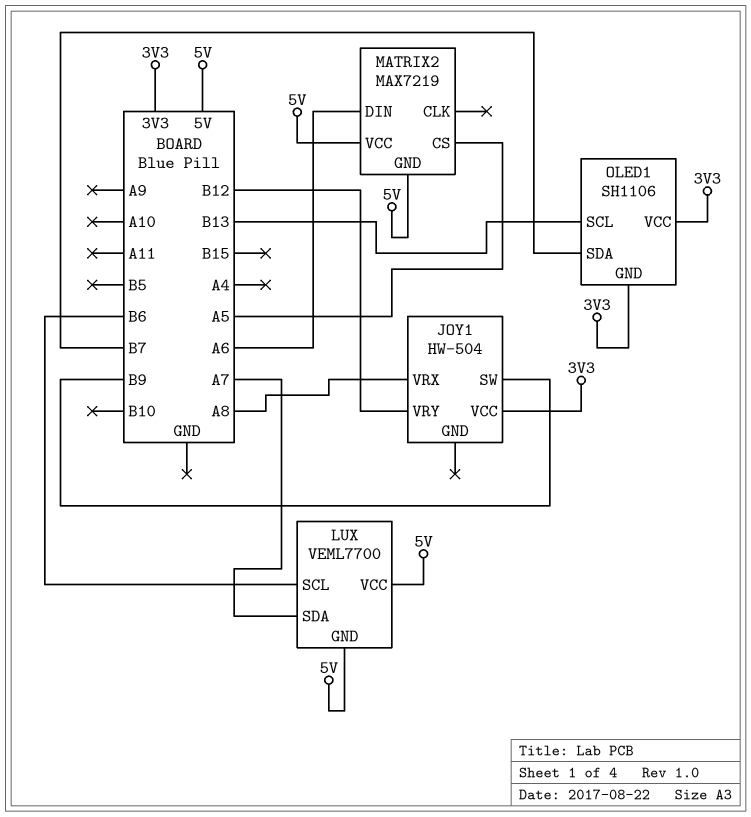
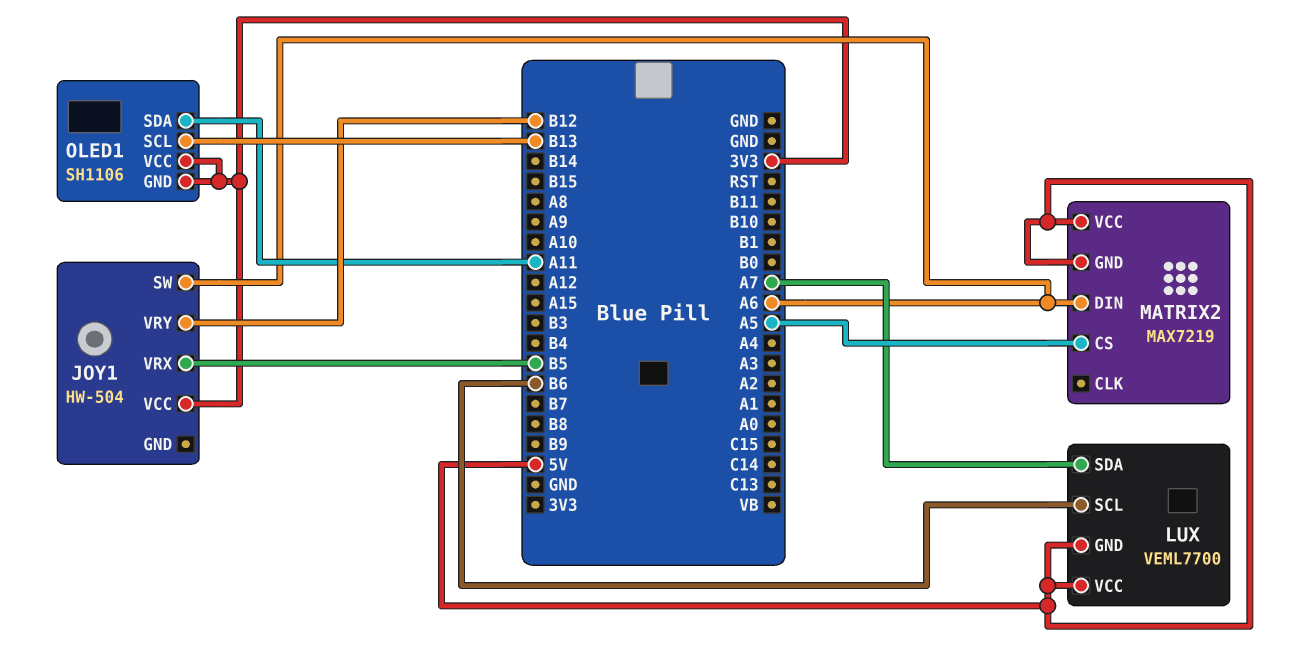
JOY1 pin SW: B9 -> A6
JOY1 pin VRX: A8 -> B5
OLED1 pin SDA: B7 -> A11

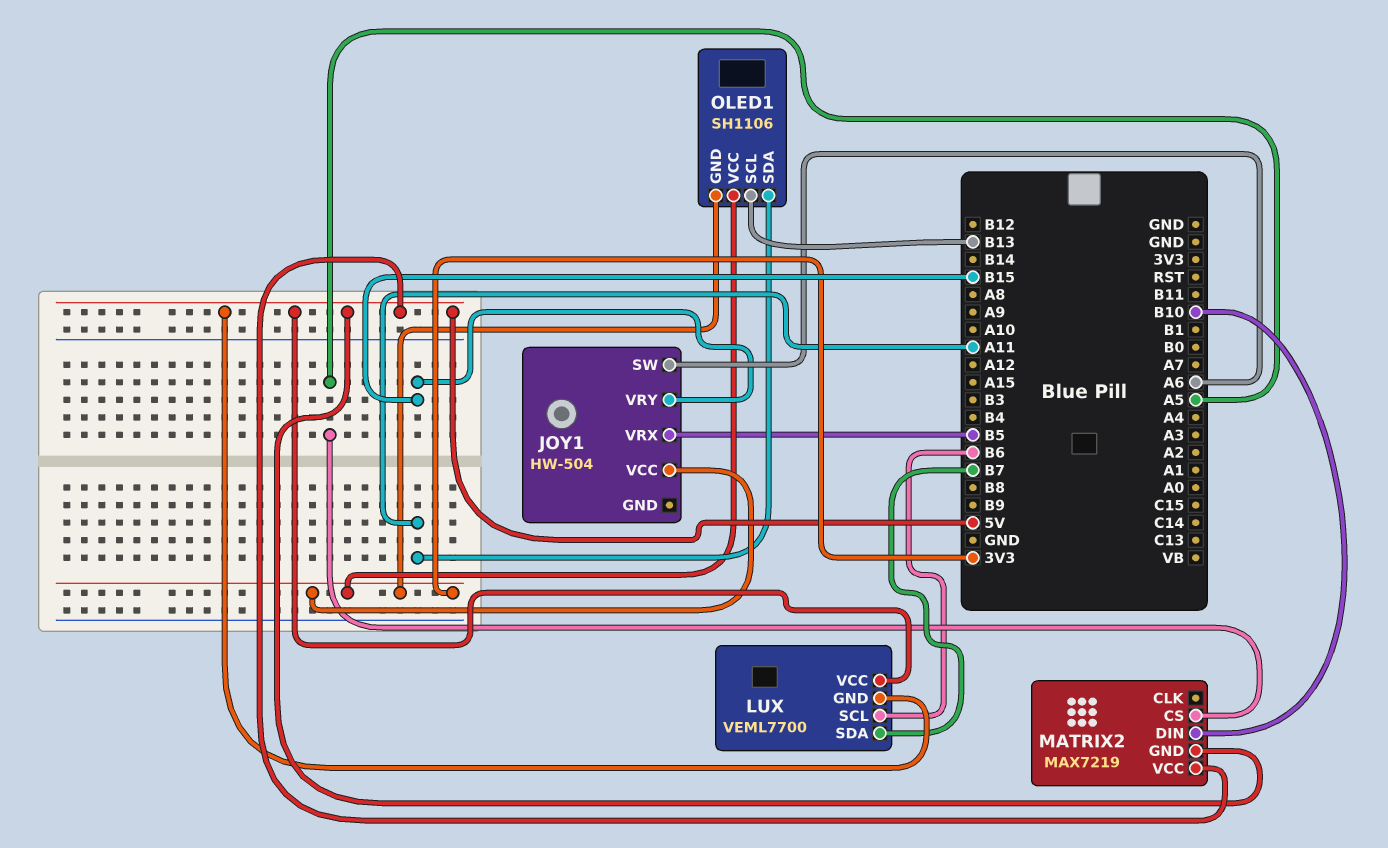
JOY1 pin VRY: B12 -> B15
LUX pin SDA: A7 -> B7
MATRIX2 pin DIN: A6 -> B10

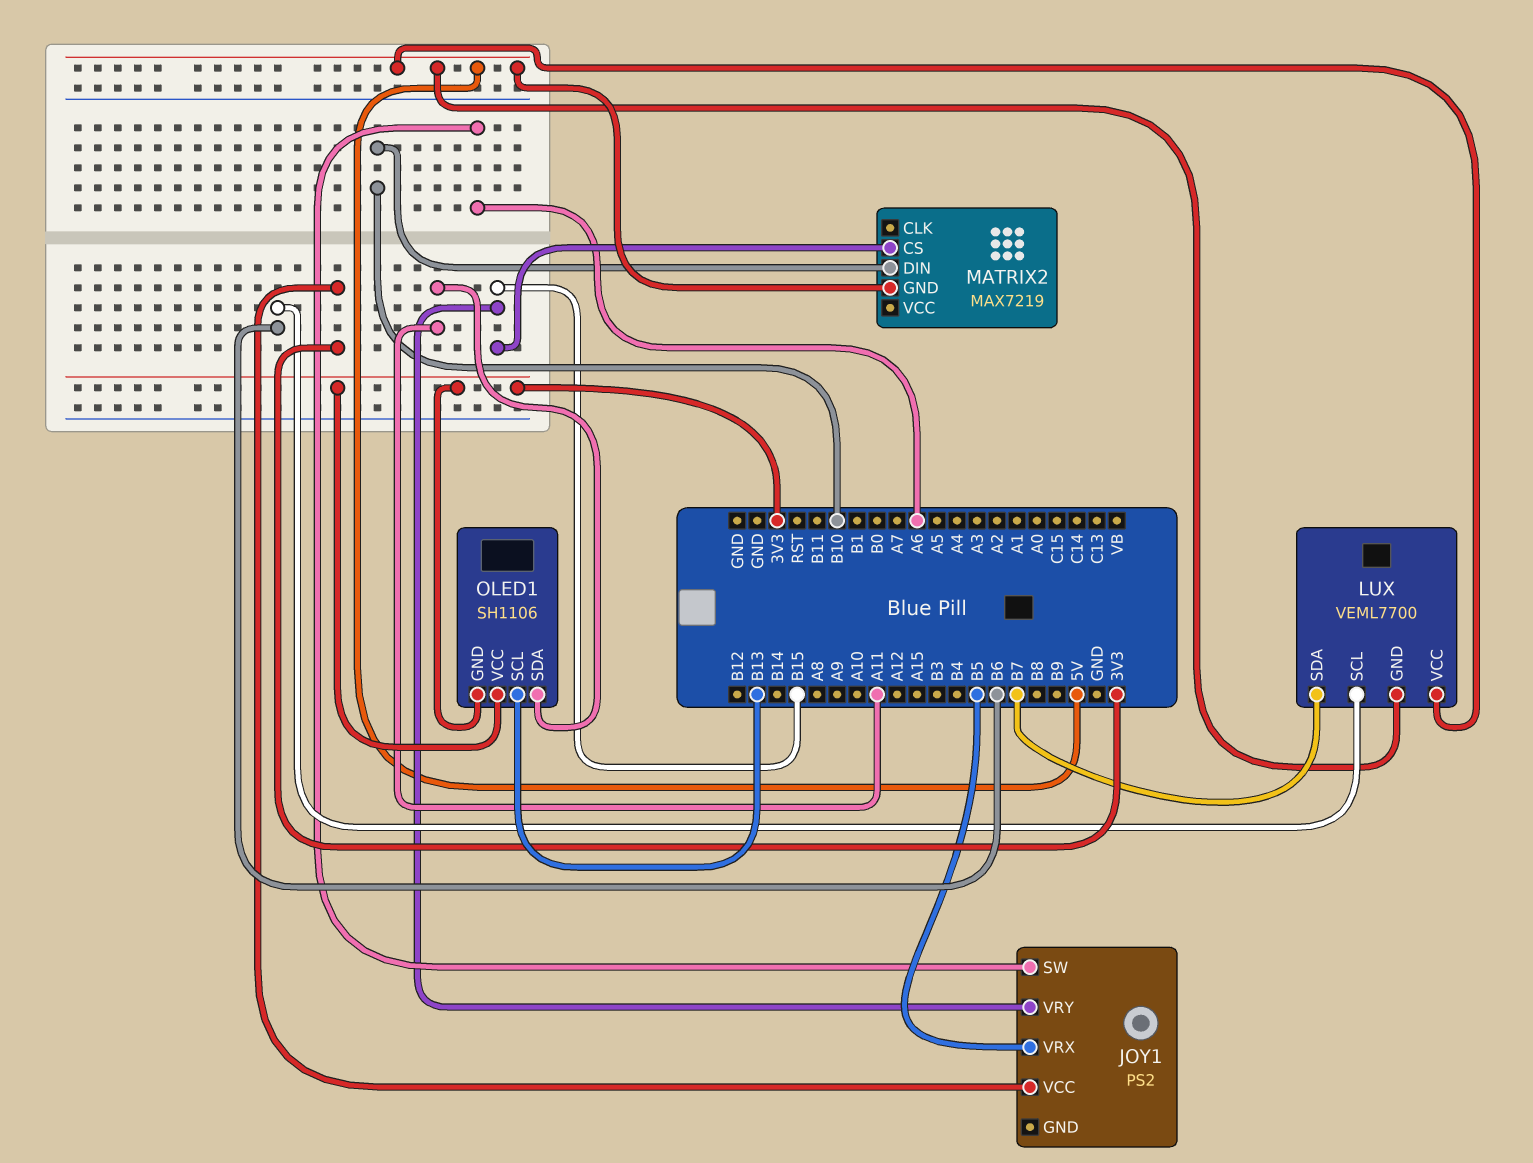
JOY1: HW-504 -> PS2
MATRIX2 pin CS: A5 -> B15
MATRIX2 pin VCC: 5V -> none

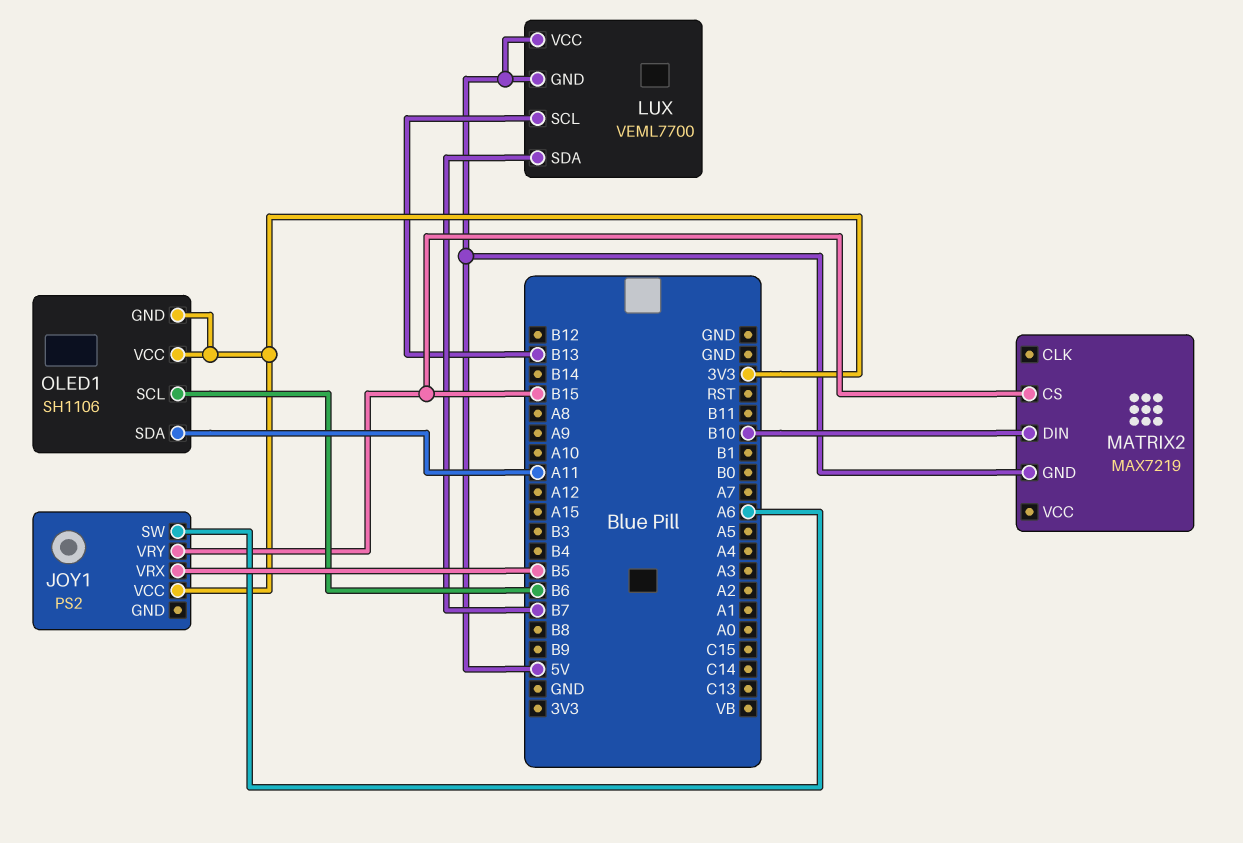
LUX pin SCL: B6 -> B13
OLED1 pin SCL: B13 -> B6

